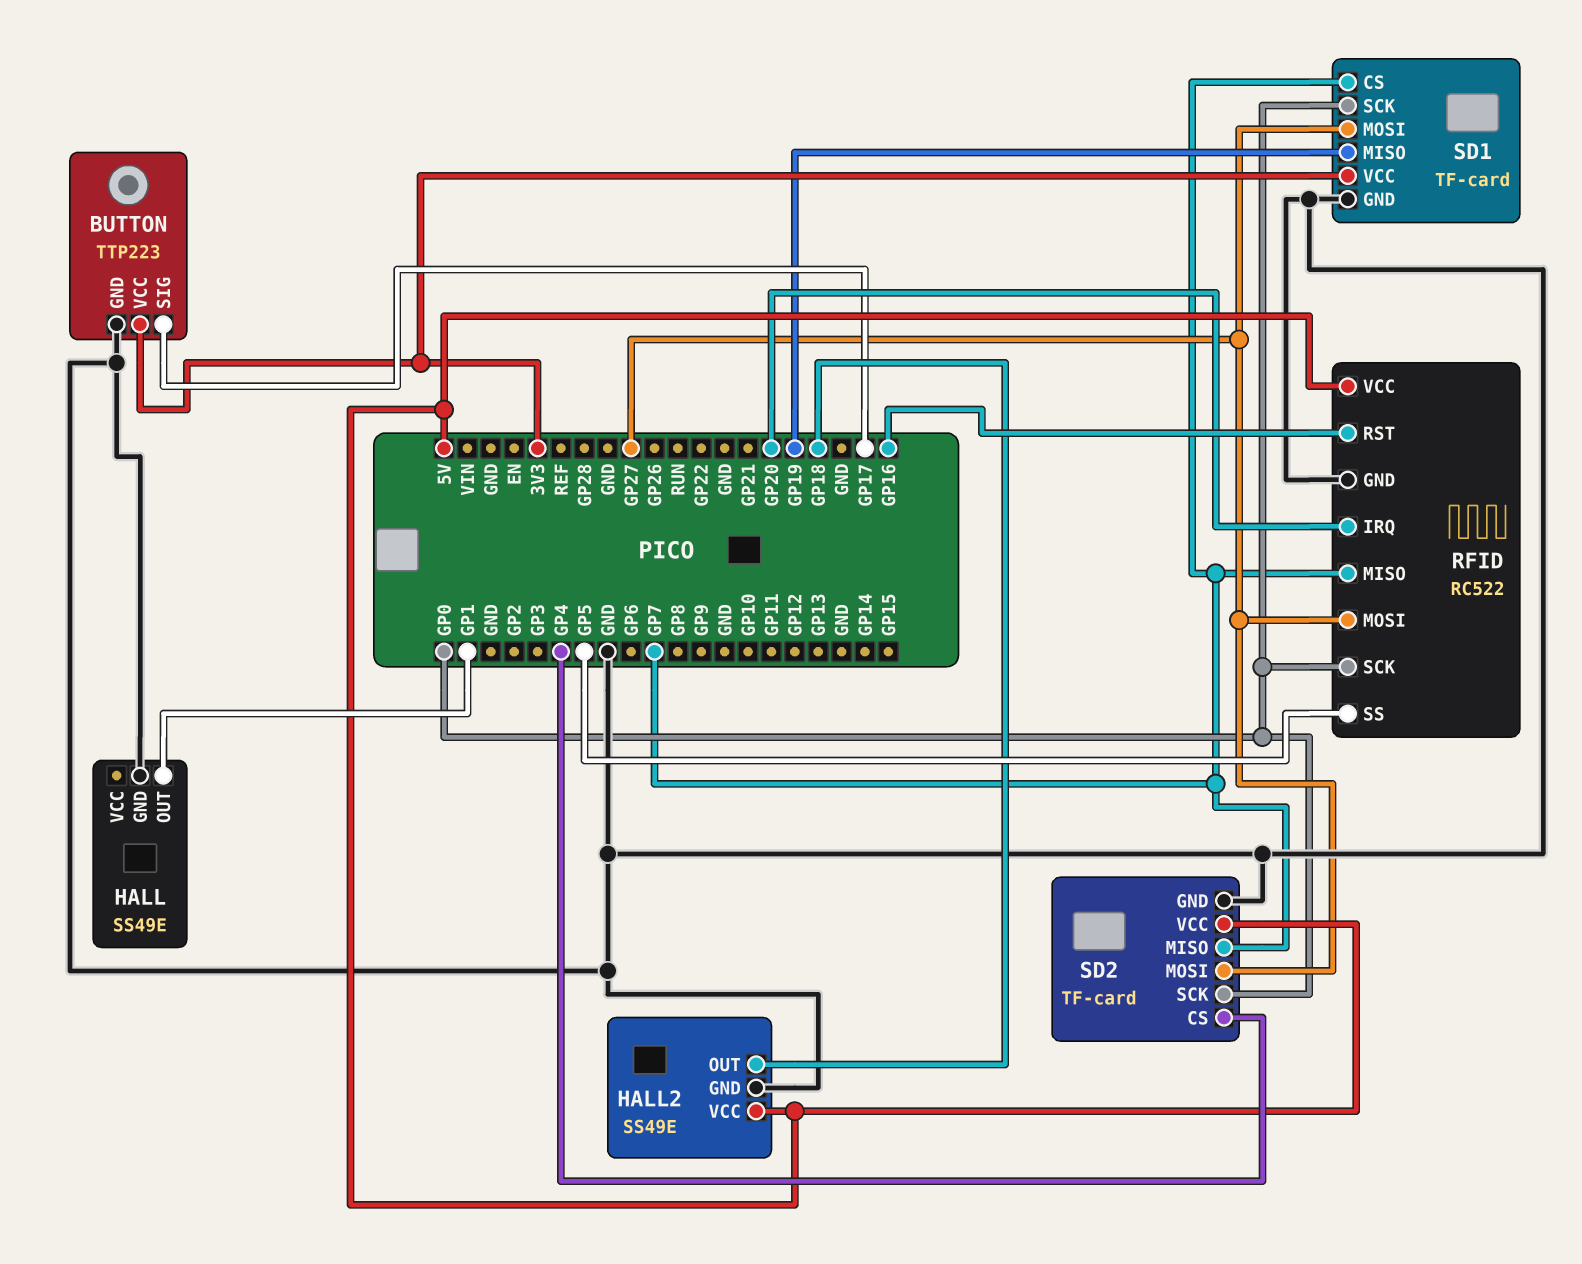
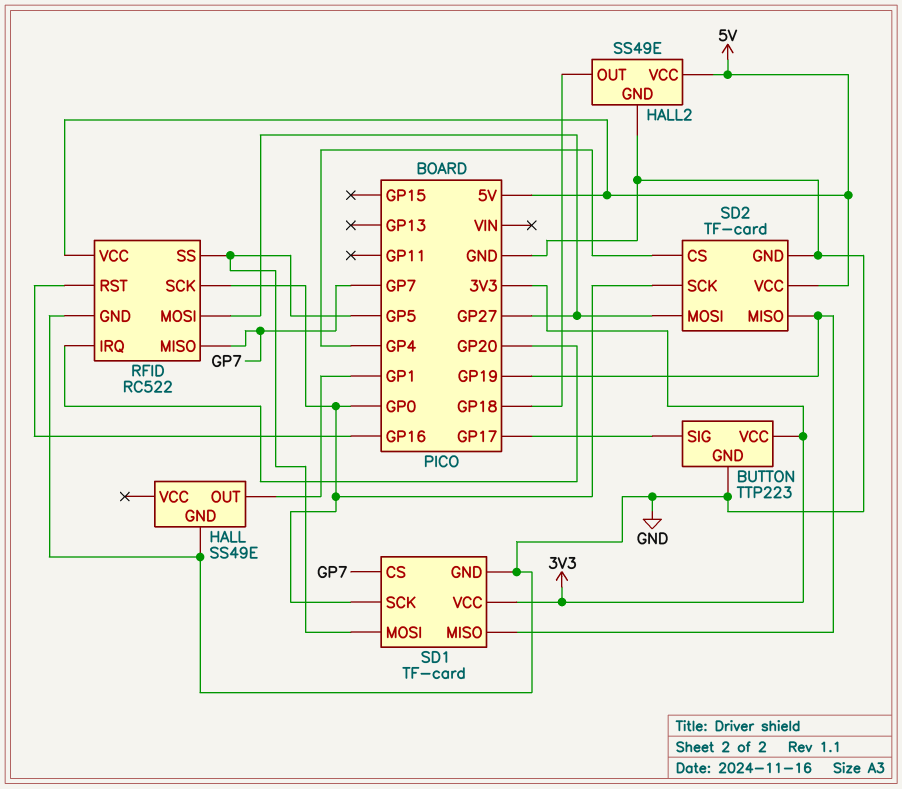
SD1 pin MOSI: GP27 -> GP5
SD2 pin MISO: GP7 -> GP19

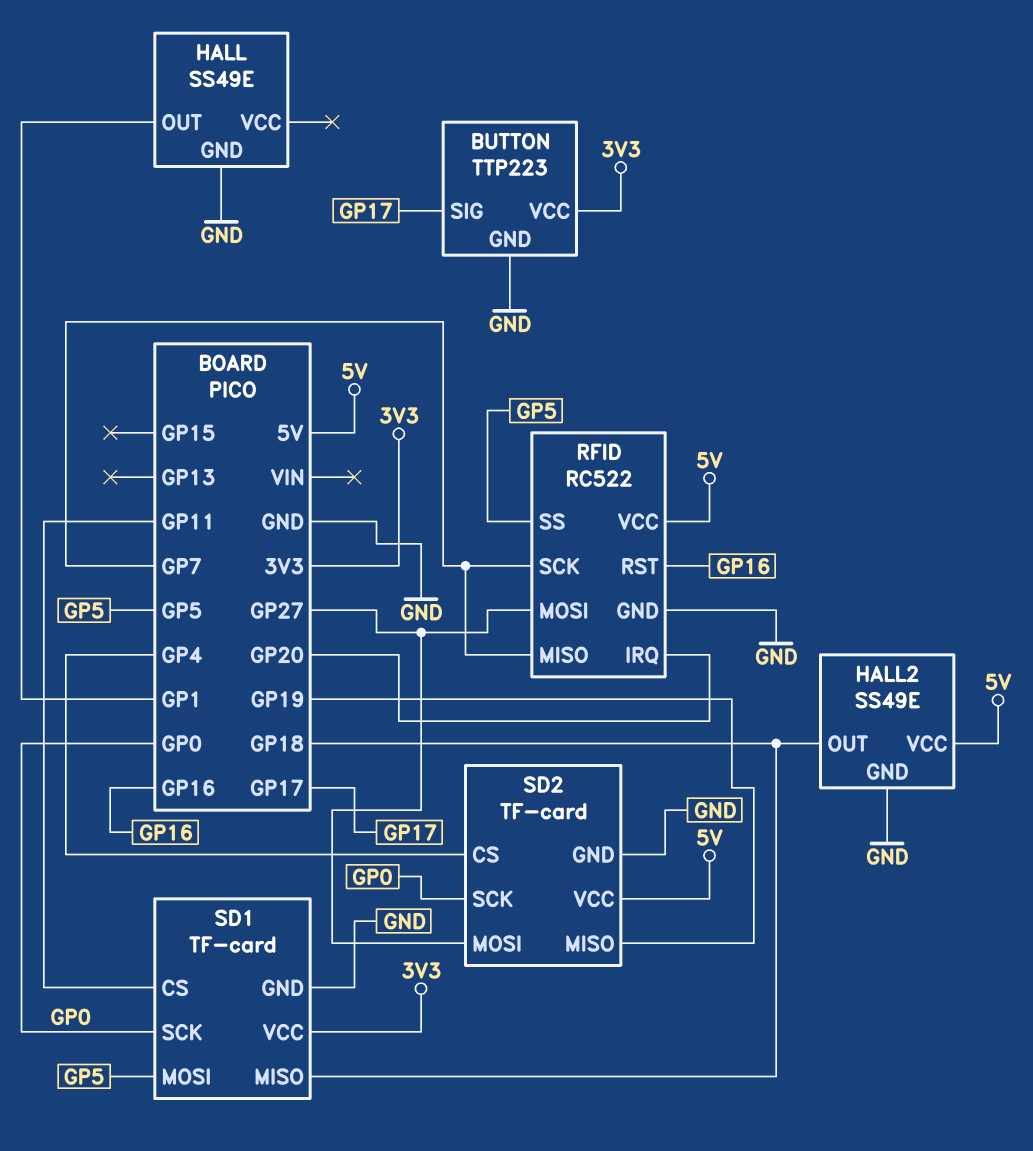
RFID pin SCK: GP0 -> GP7
SD1 pin CS: GP7 -> GP11
SD1 pin MISO: GP19 -> GP18

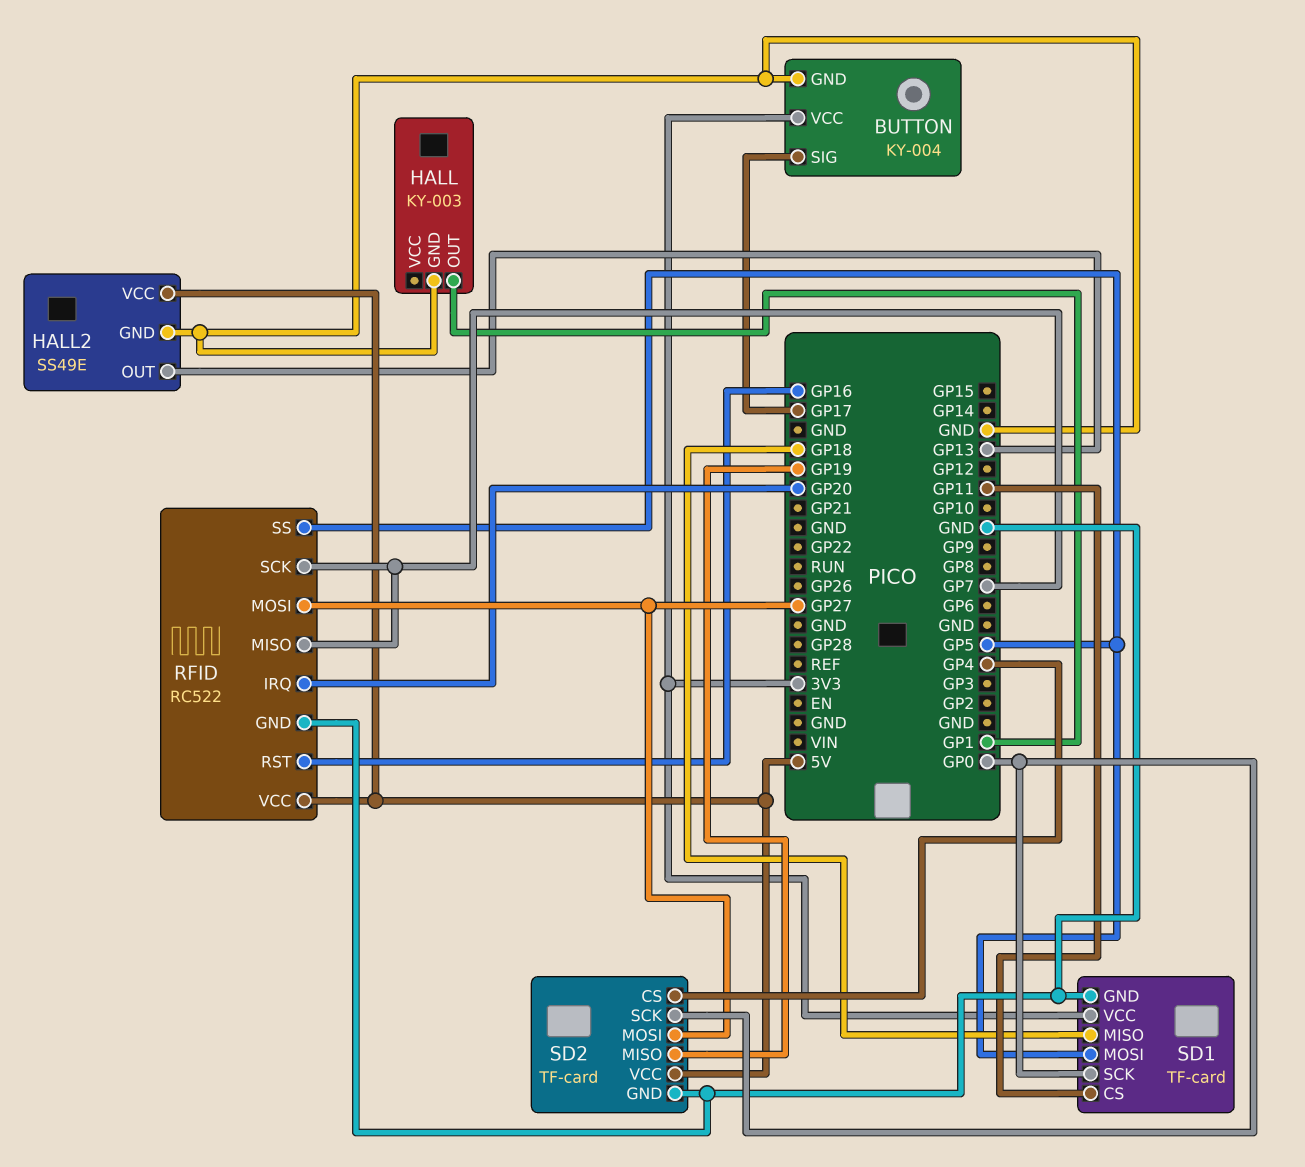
BUTTON: TTP223 -> KY-004
HALL: SS49E -> KY-003
HALL2 pin OUT: GP18 -> GP13

